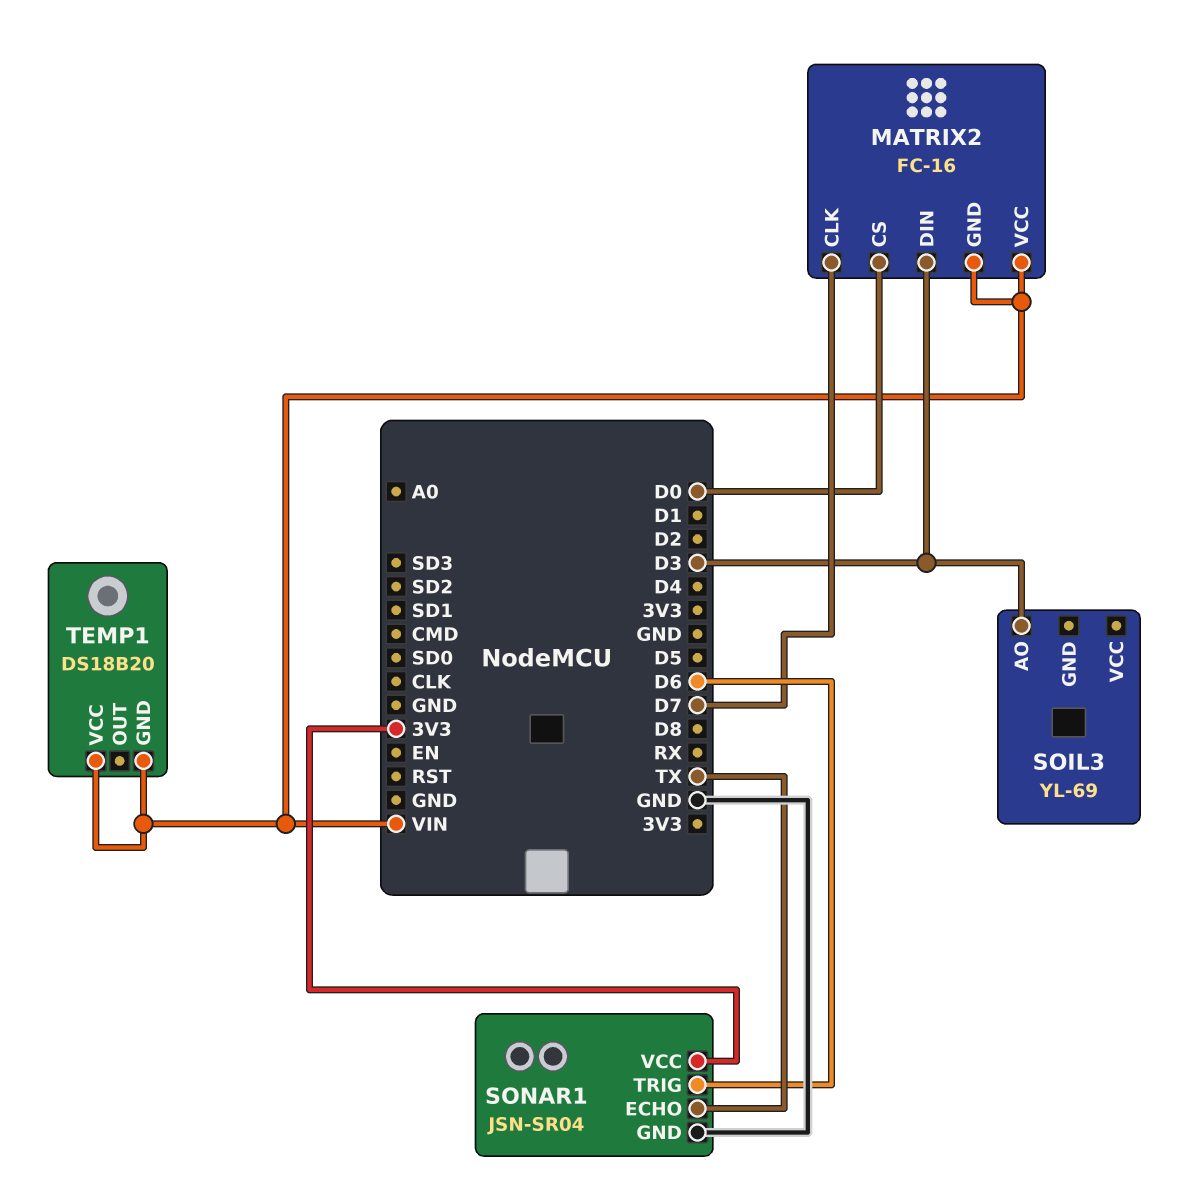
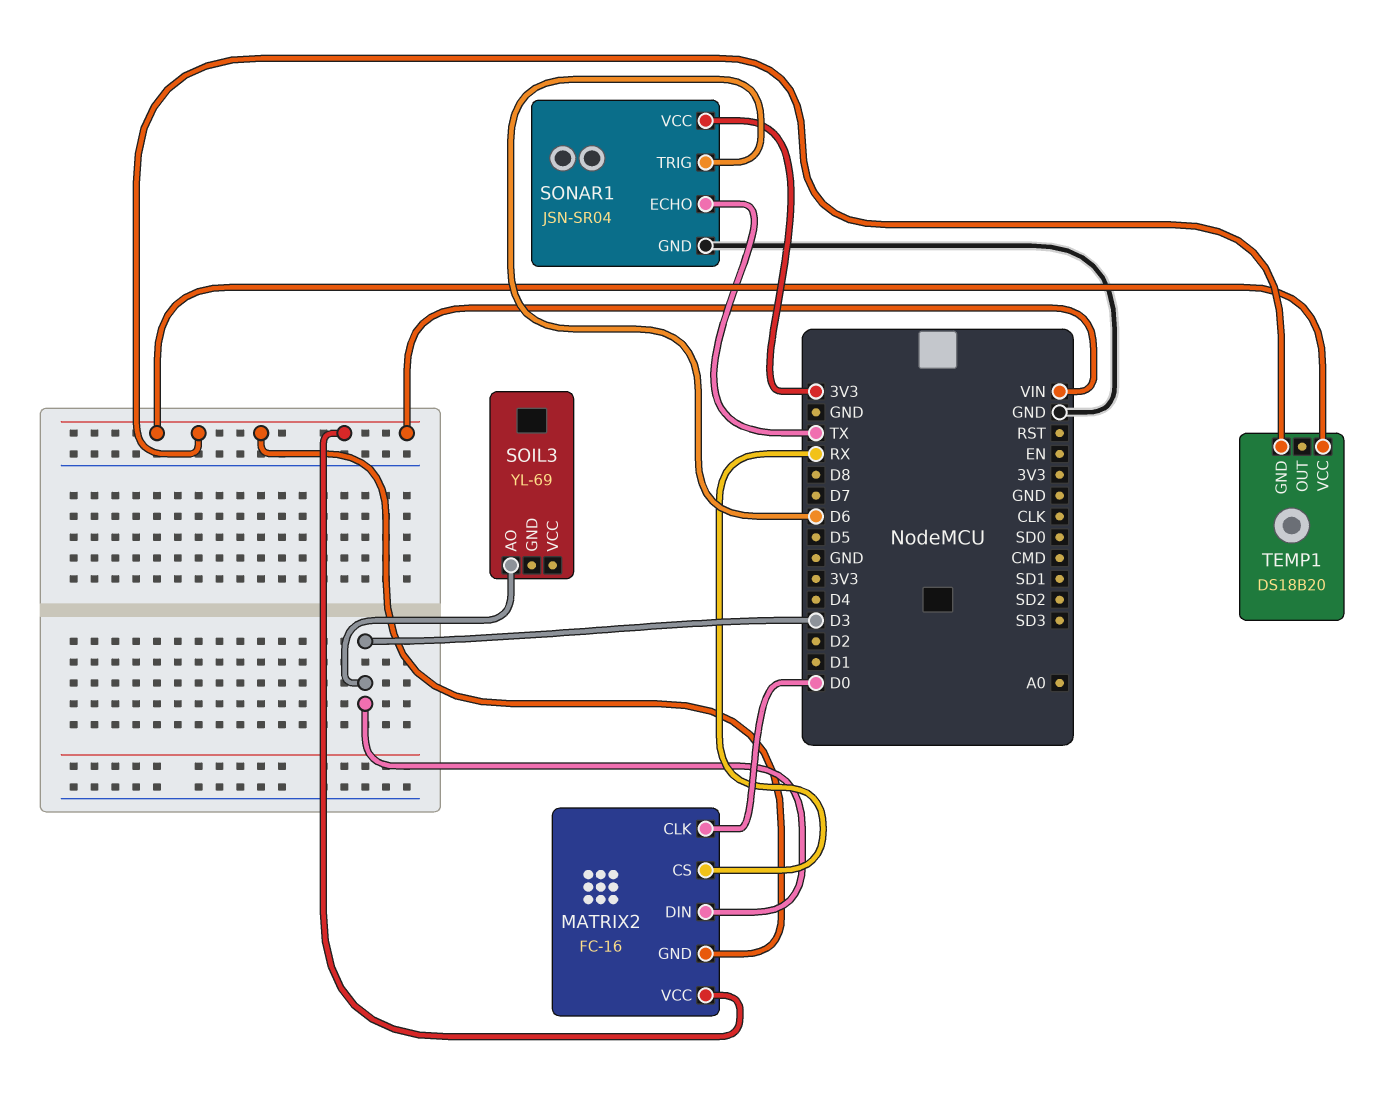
MATRIX2 pin CLK: D7 -> D0
MATRIX2 pin CS: D0 -> RX

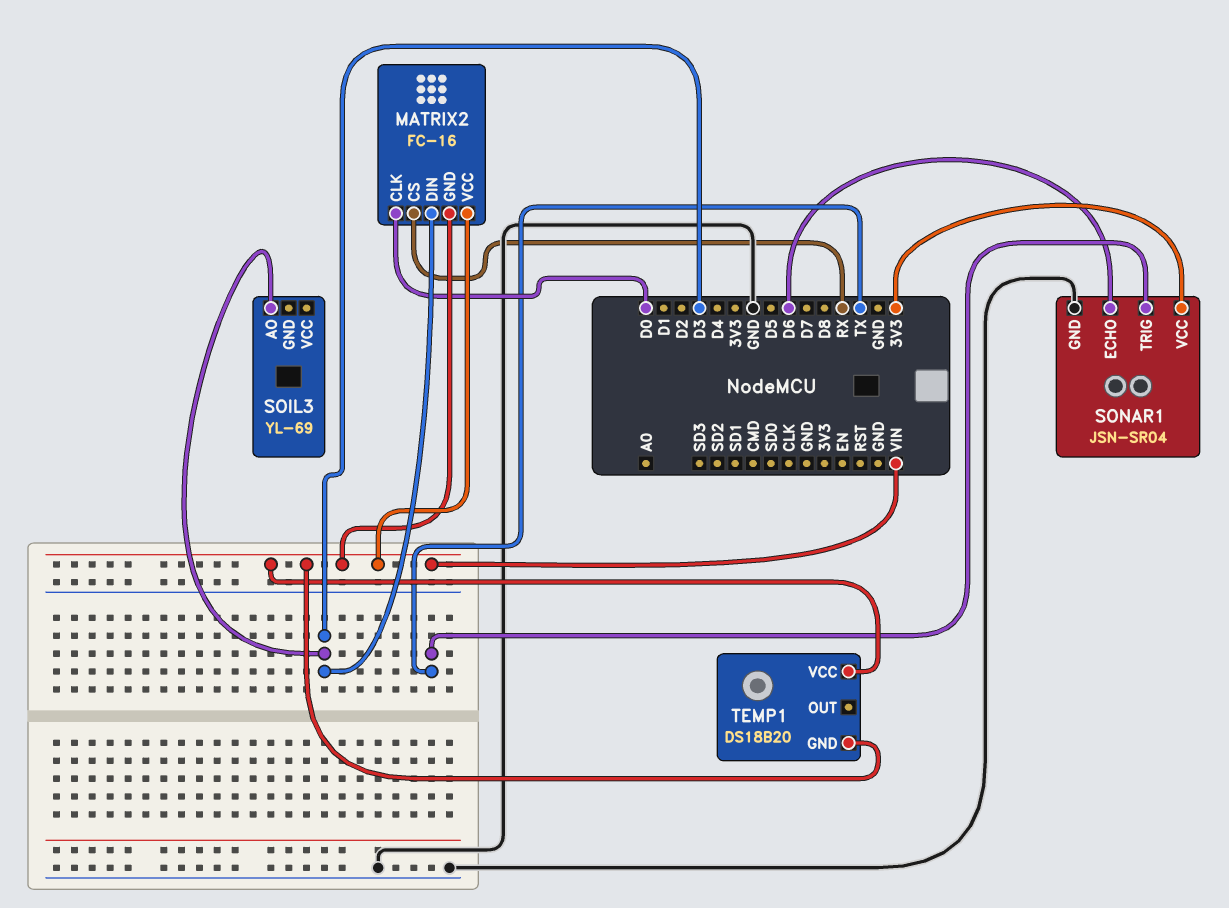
SONAR1 pin ECHO: TX -> D6
SONAR1 pin TRIG: D6 -> TX

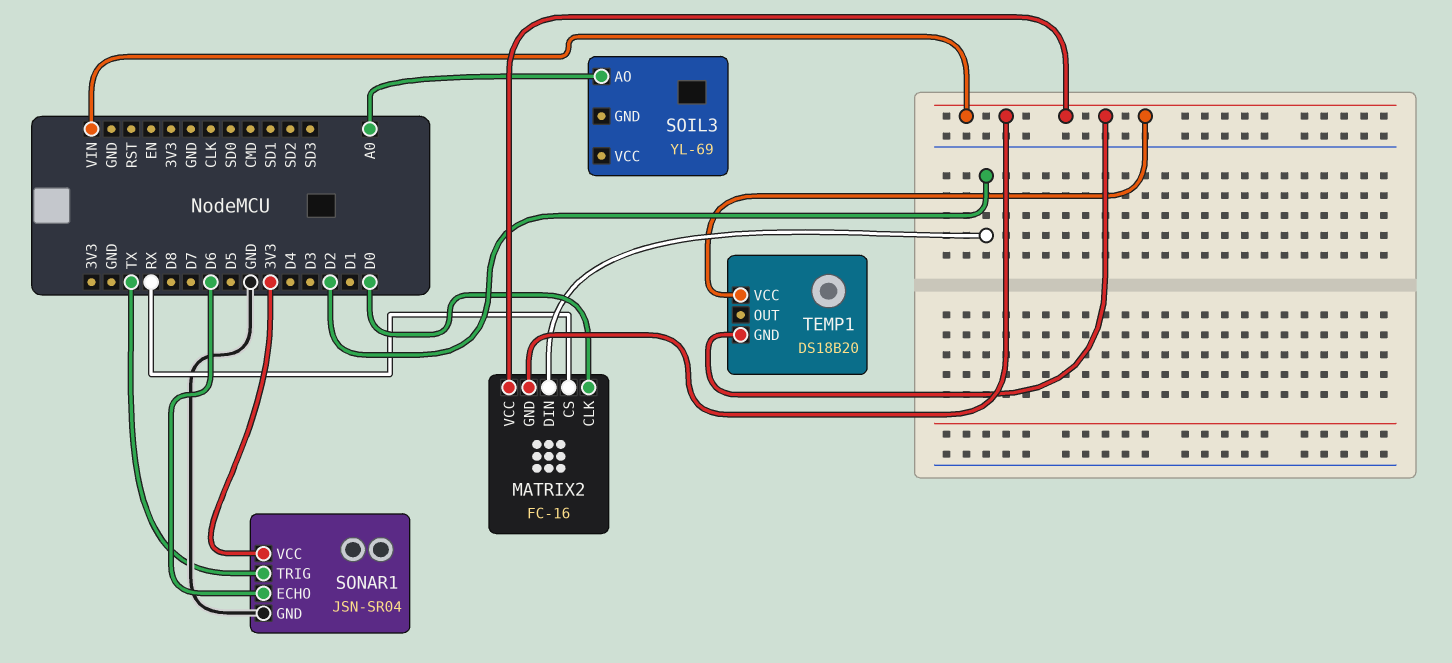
MATRIX2 pin DIN: D3 -> D2
SOIL3 pin AO: D3 -> A0

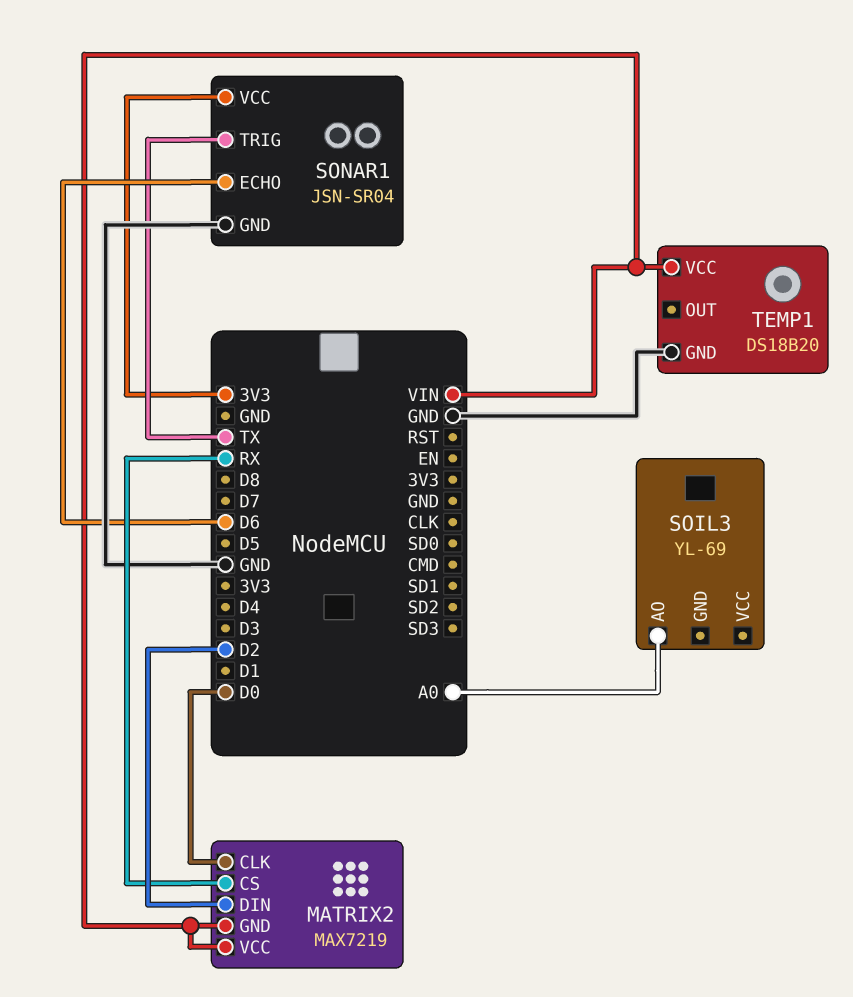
MATRIX2: FC-16 -> MAX7219
TEMP1 pin GND: VIN -> GND

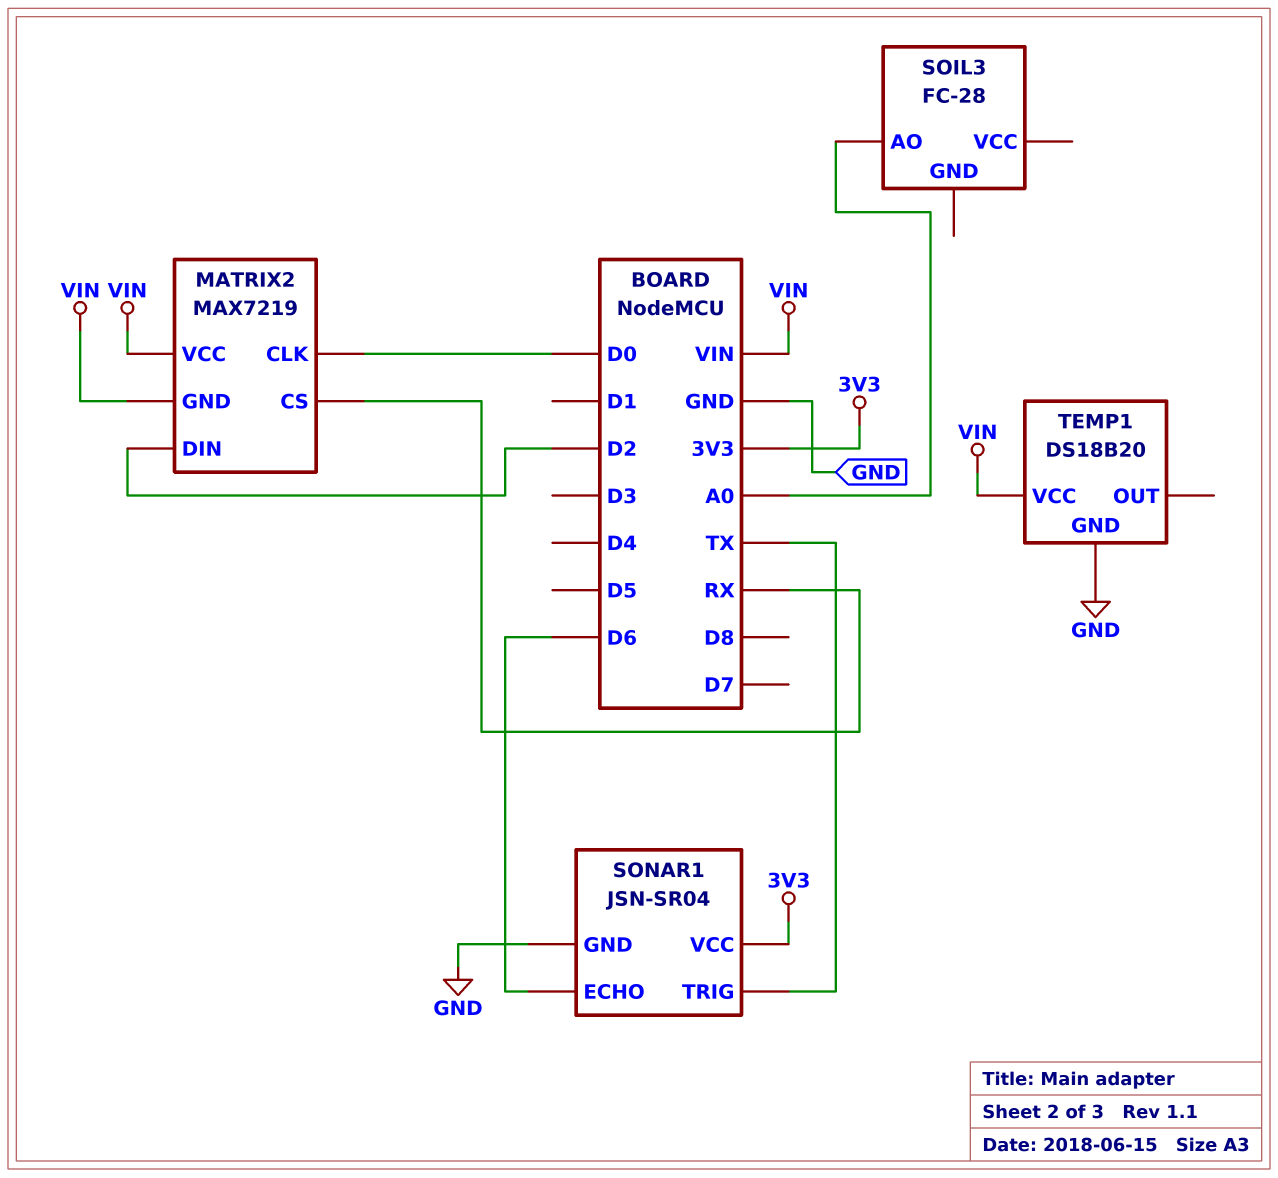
SOIL3: YL-69 -> FC-28

